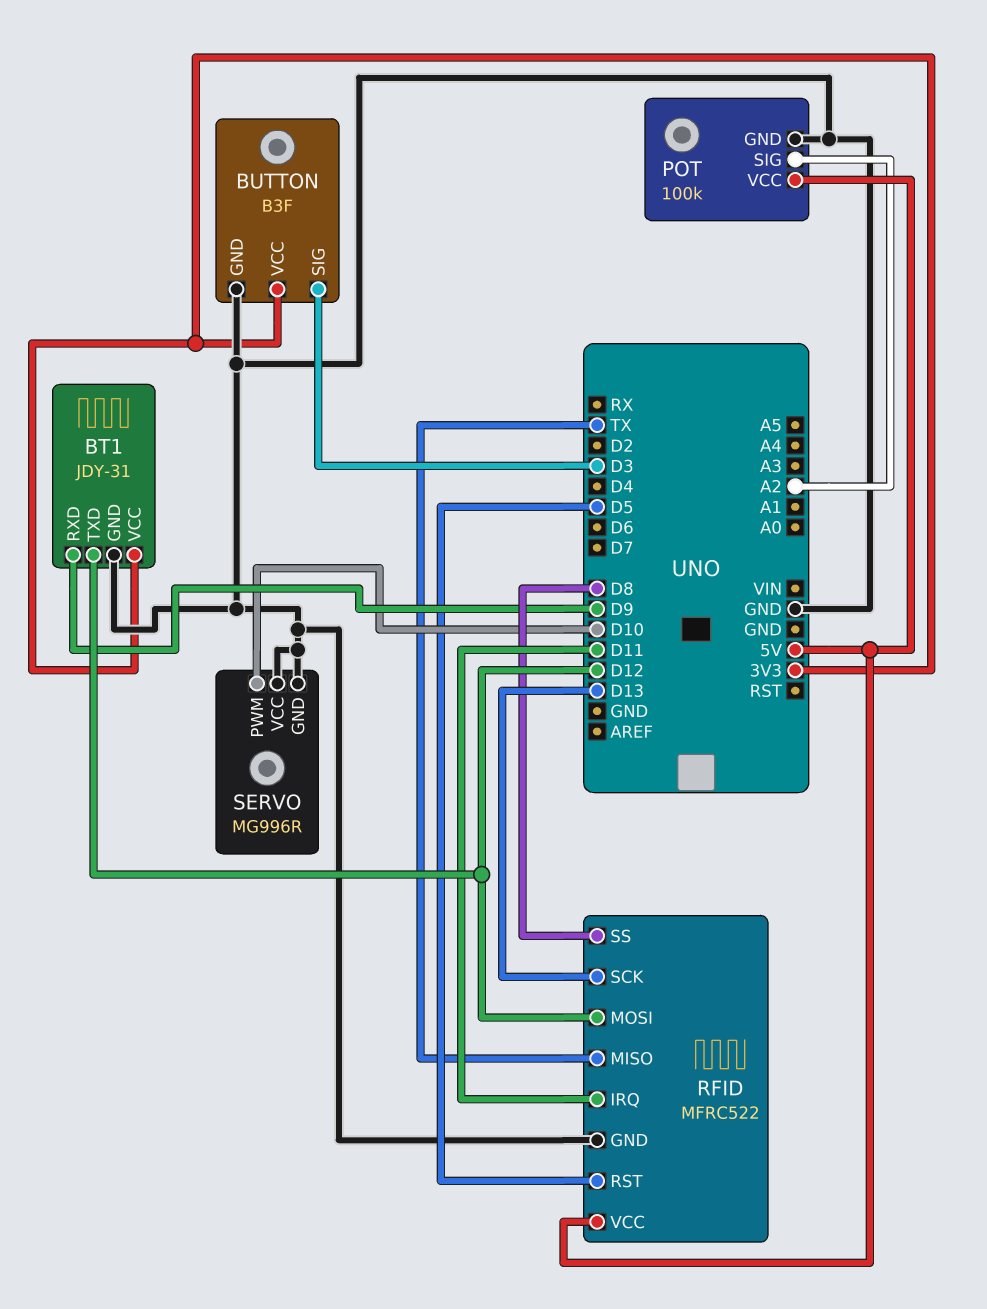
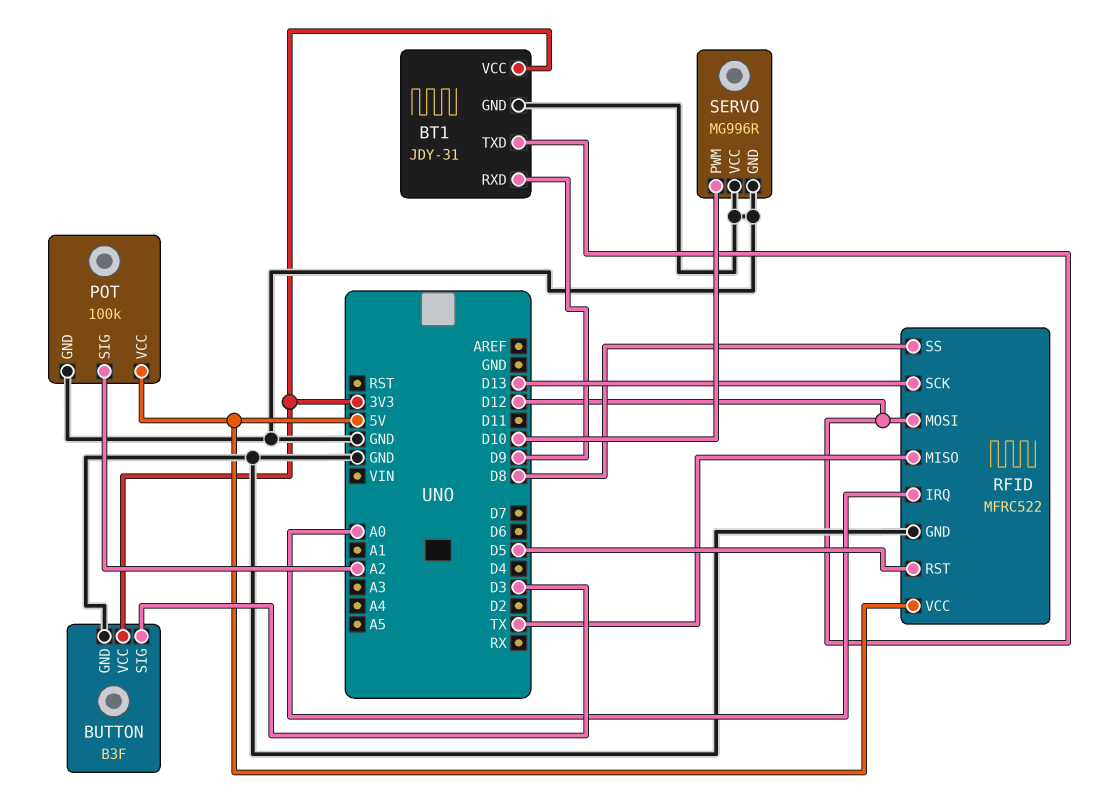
RFID pin IRQ: D11 -> A0

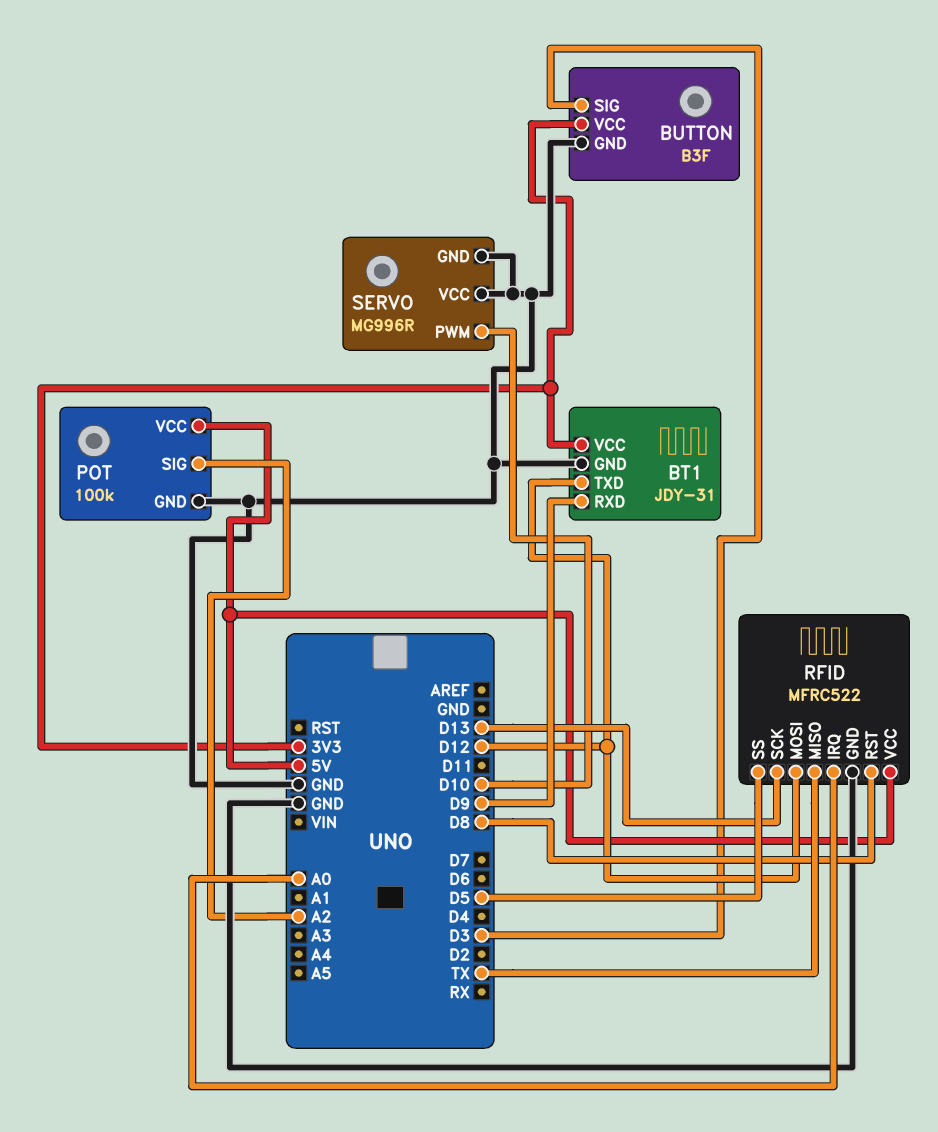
RFID pin RST: D5 -> D8
RFID pin SS: D8 -> D5

